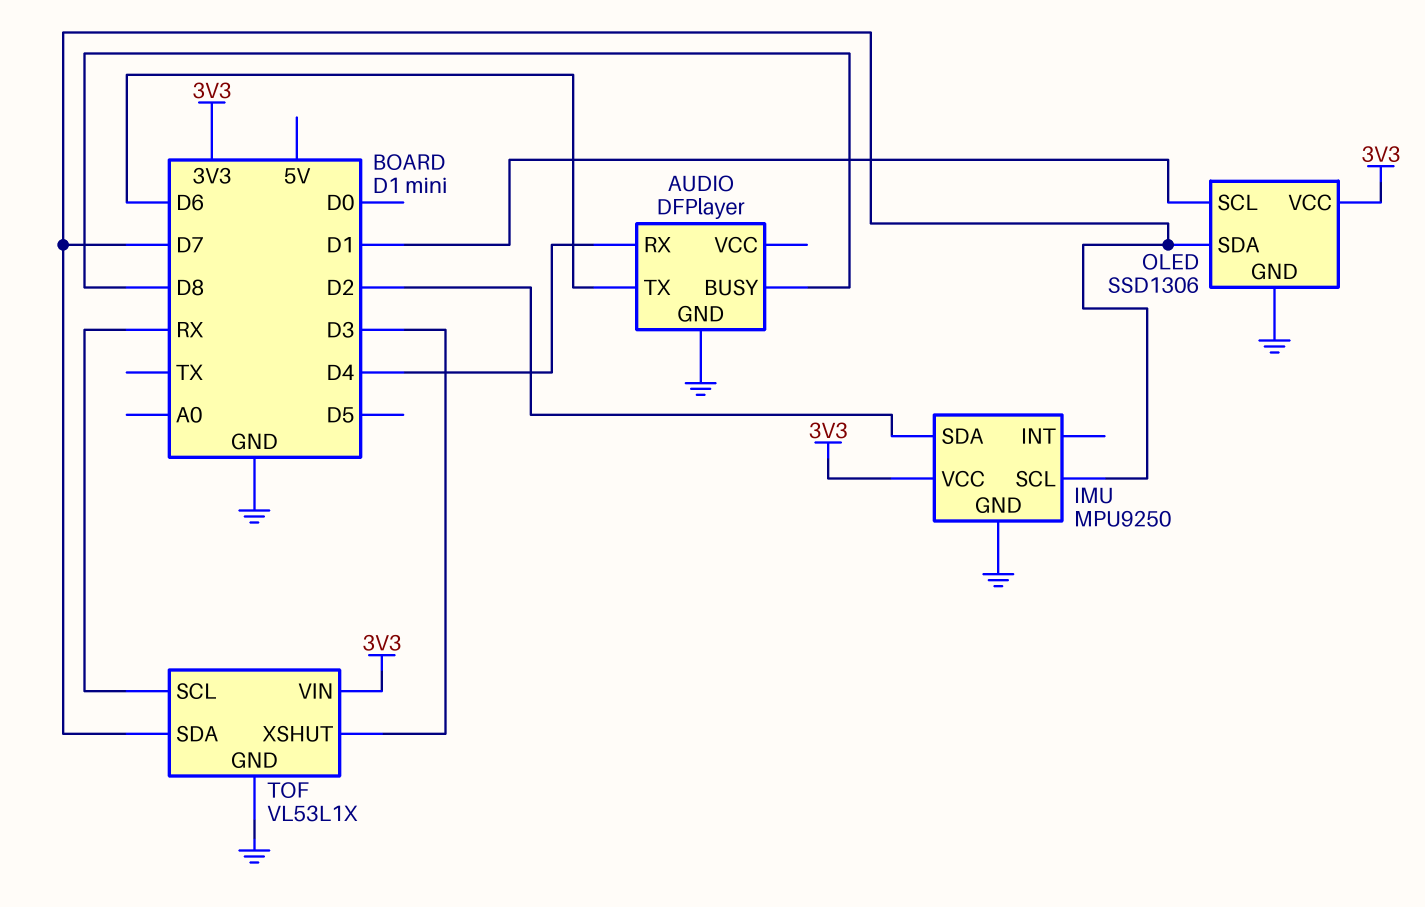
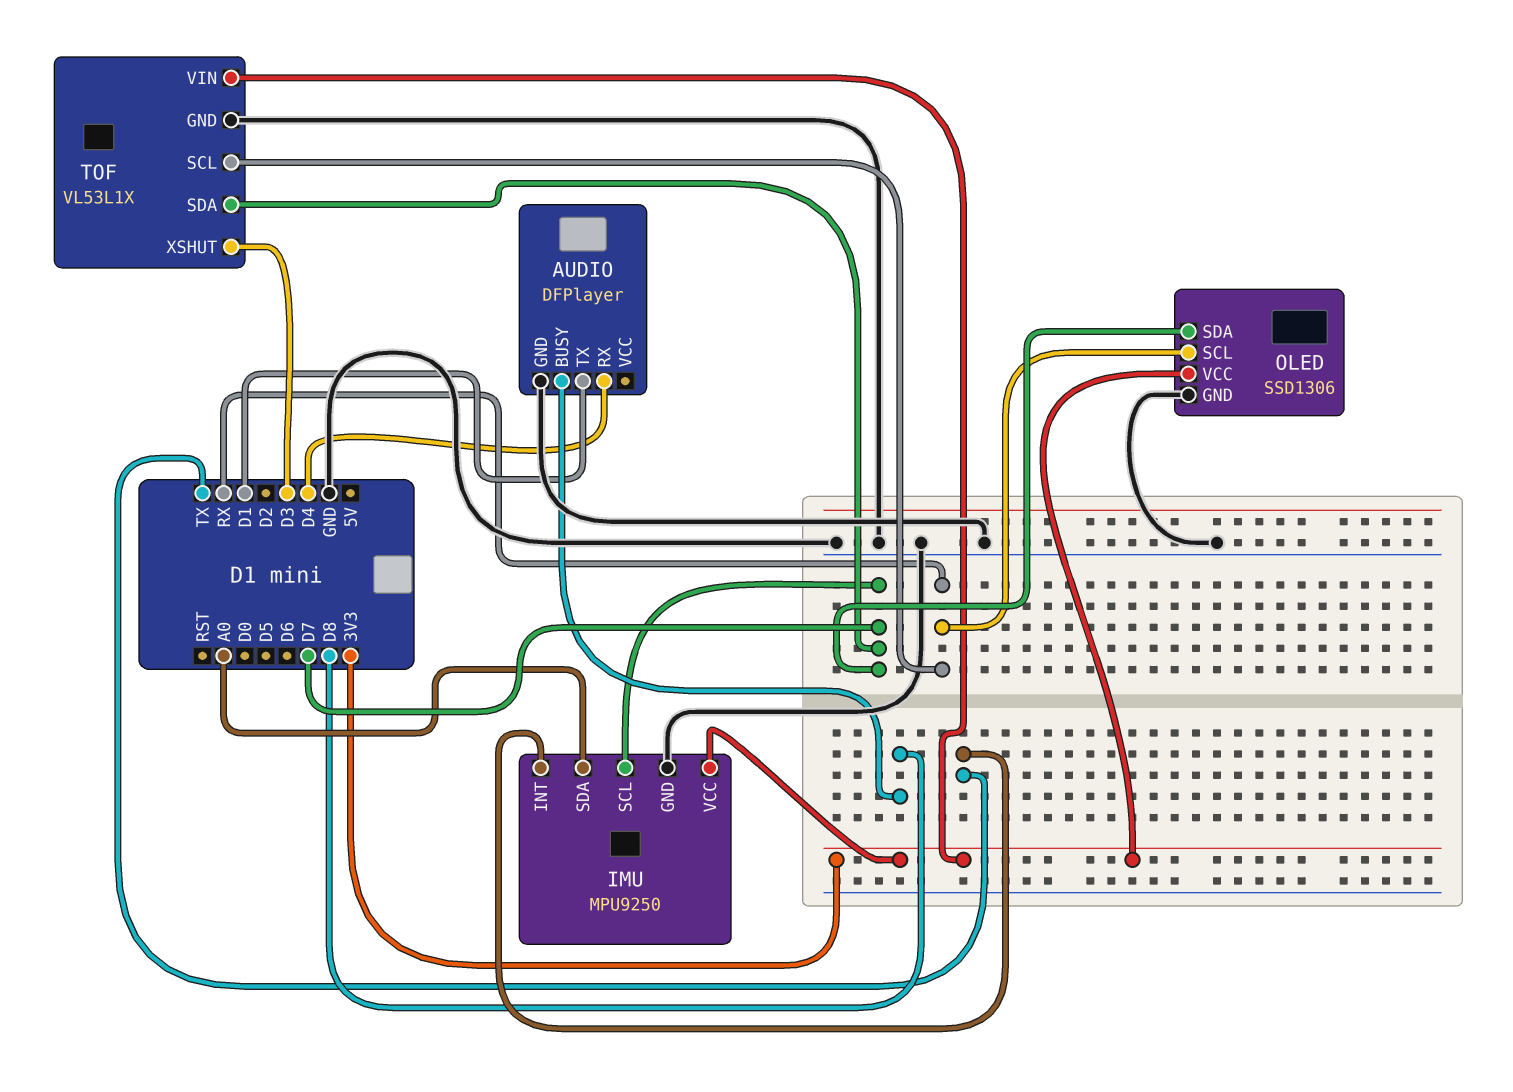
AUDIO pin TX: D6 -> D1
IMU pin INT: none -> TX
IMU pin SDA: D2 -> A0
OLED pin SCL: D1 -> RX

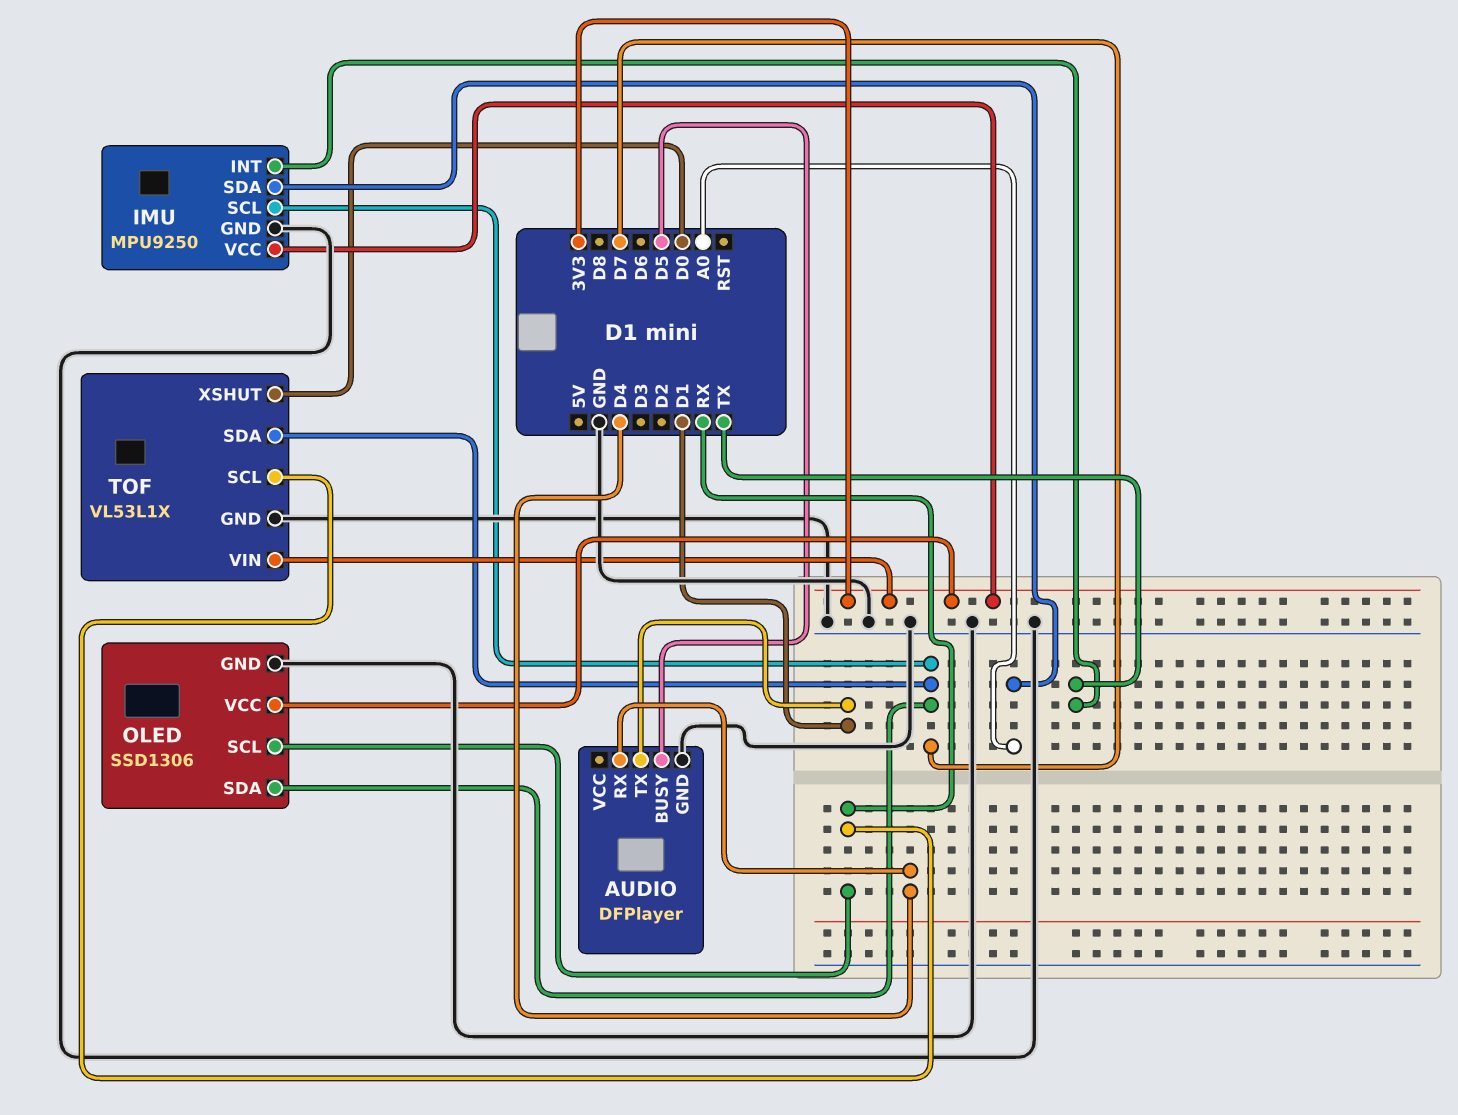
AUDIO pin BUSY: D8 -> D5
TOF pin XSHUT: D3 -> D0

